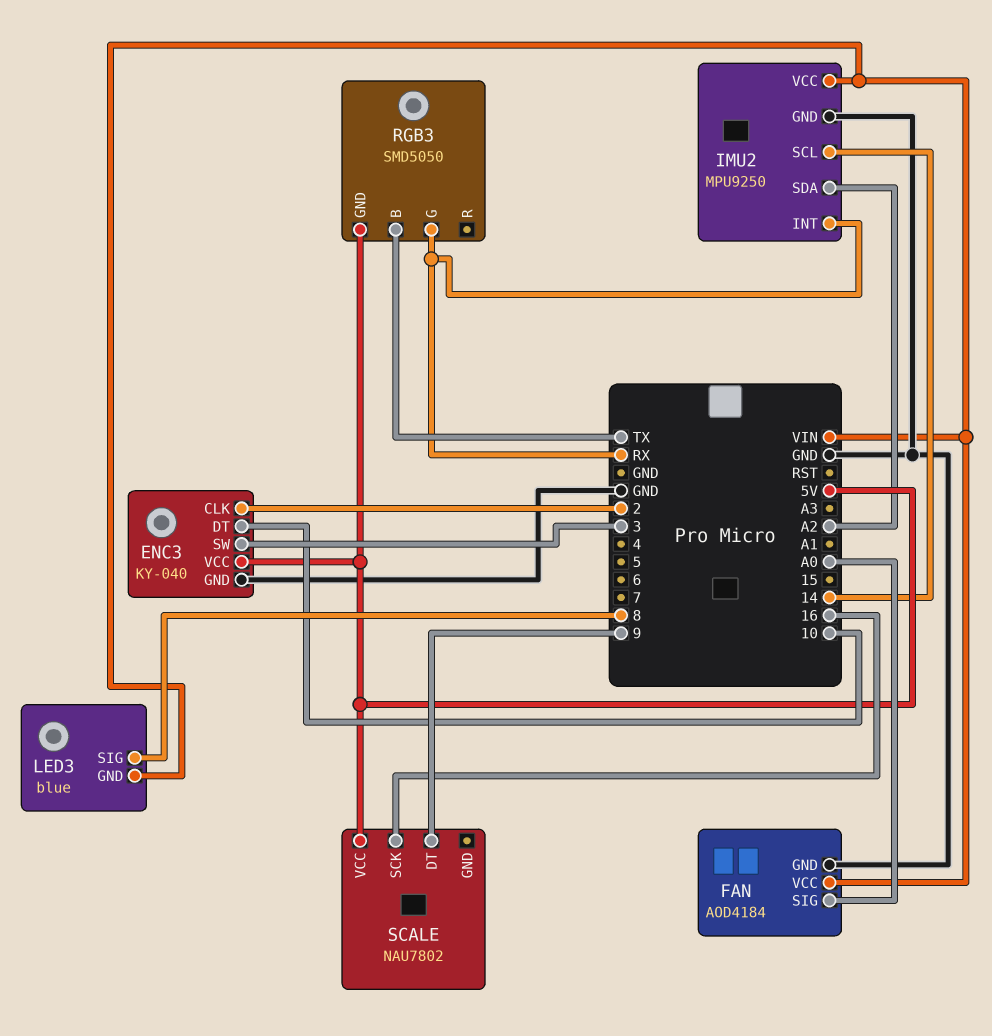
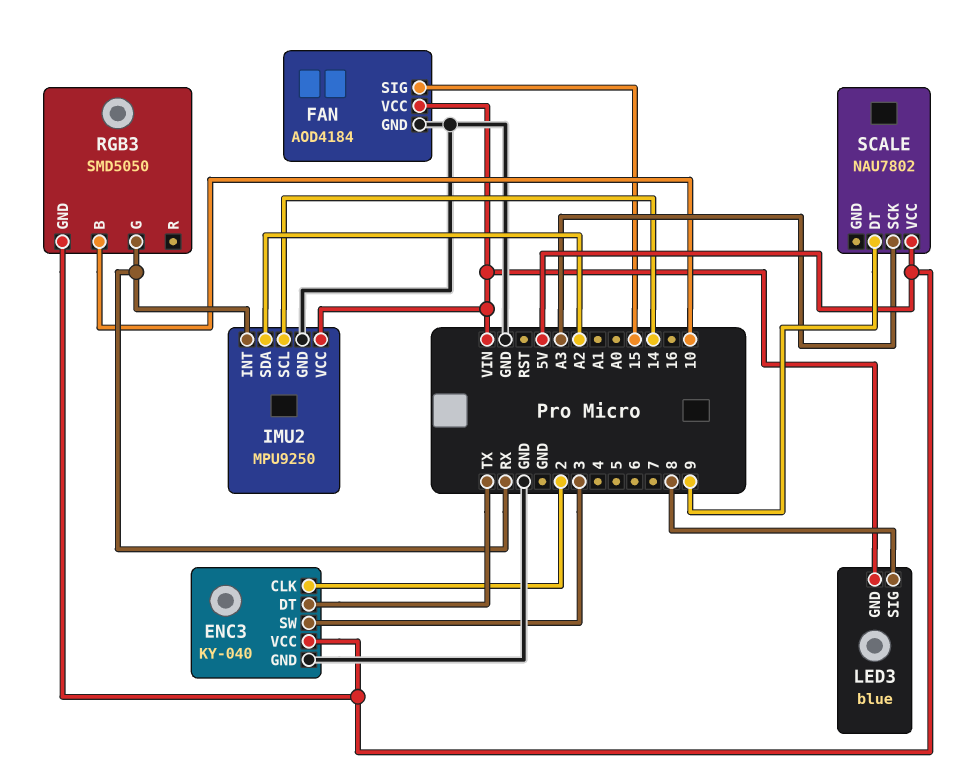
ENC3 pin DT: 10 -> TX
FAN pin SIG: A0 -> 15
RGB3 pin B: TX -> 10
SCALE pin SCK: 16 -> A3

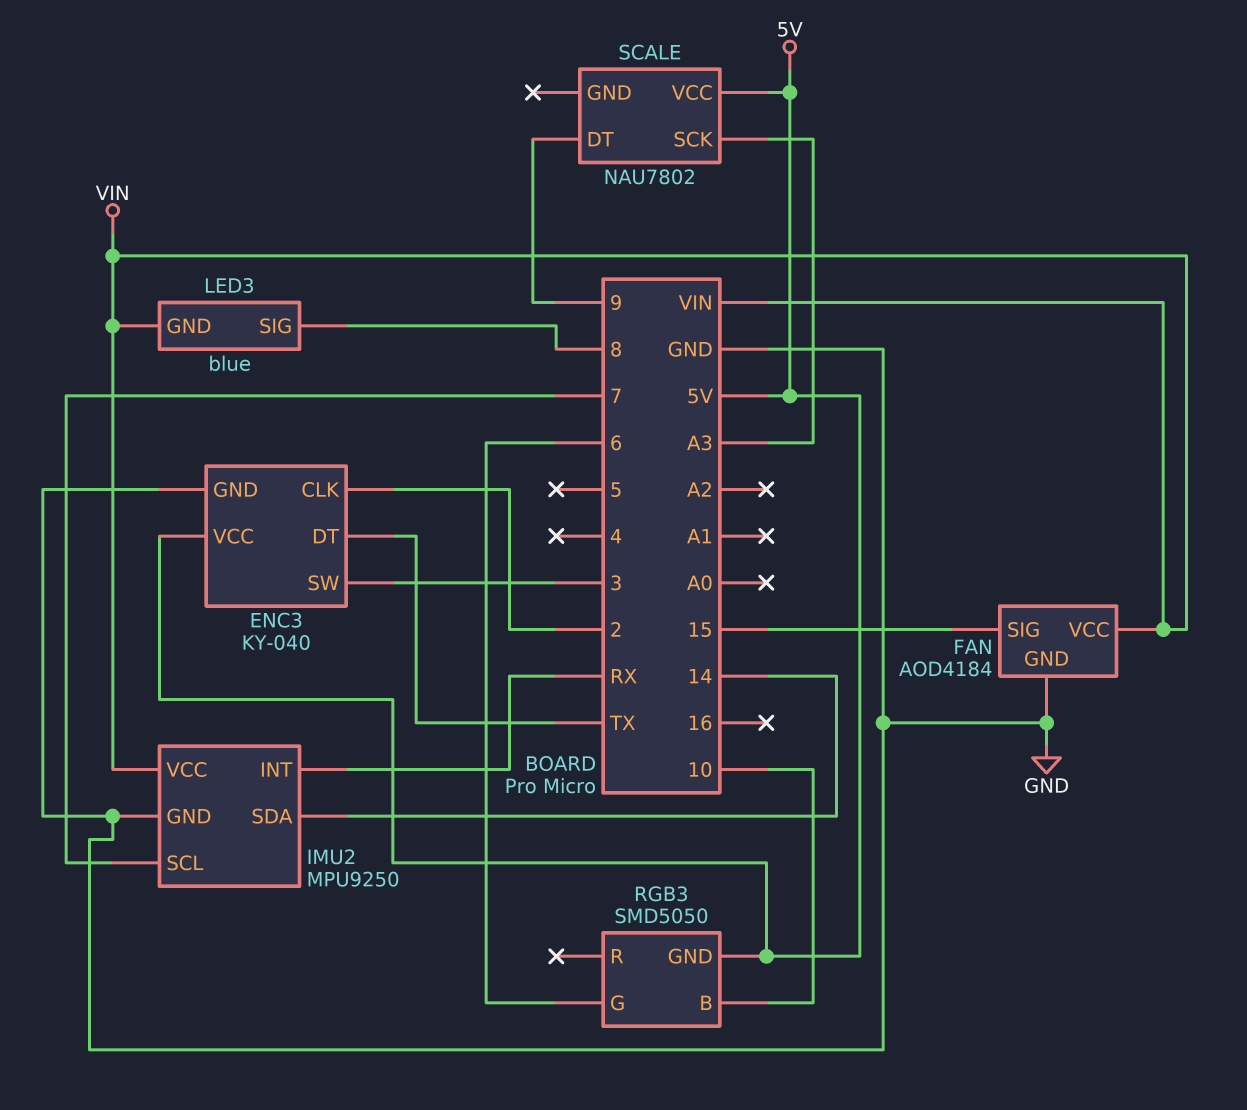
IMU2 pin SCL: 14 -> 7
IMU2 pin SDA: A2 -> 14
RGB3 pin G: RX -> 6

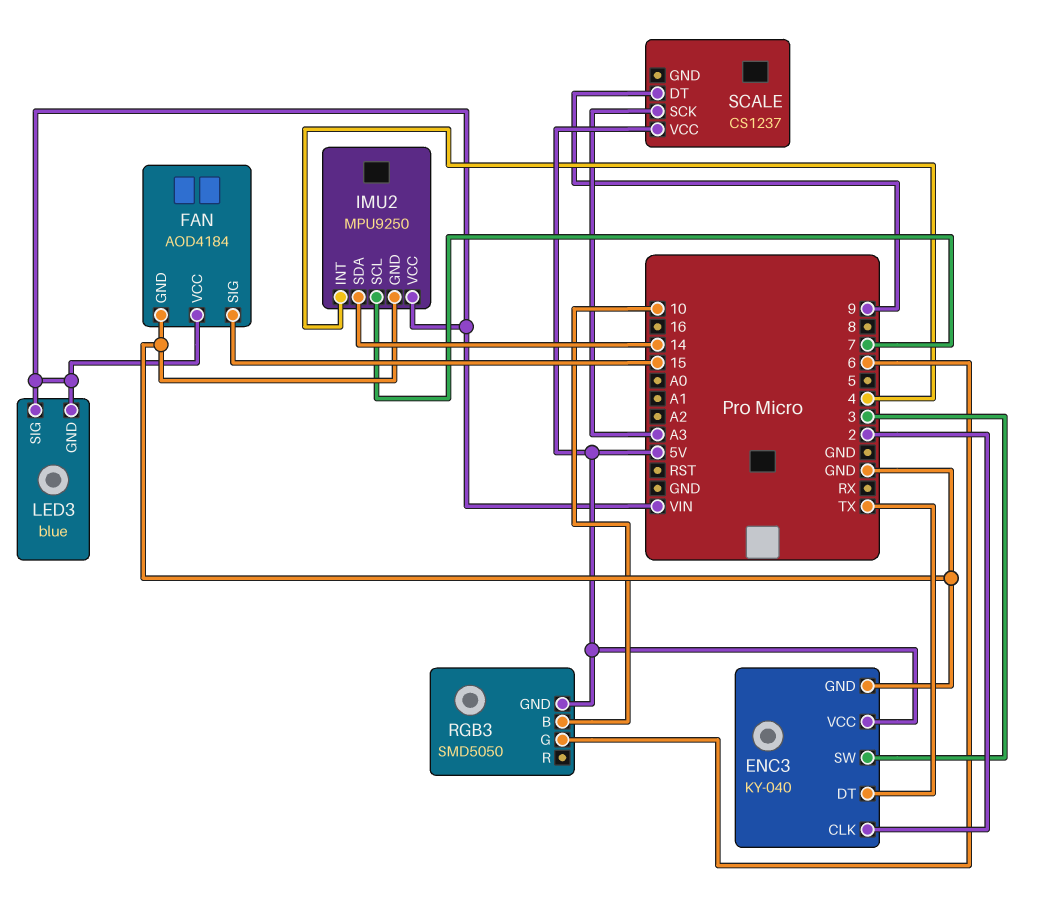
IMU2 pin INT: RX -> 4
LED3 pin SIG: 8 -> VIN
SCALE: NAU7802 -> CS1237

